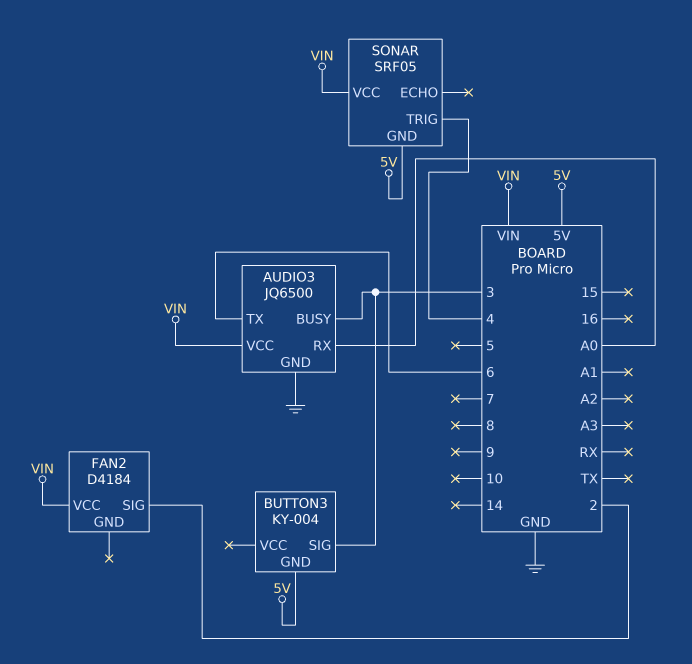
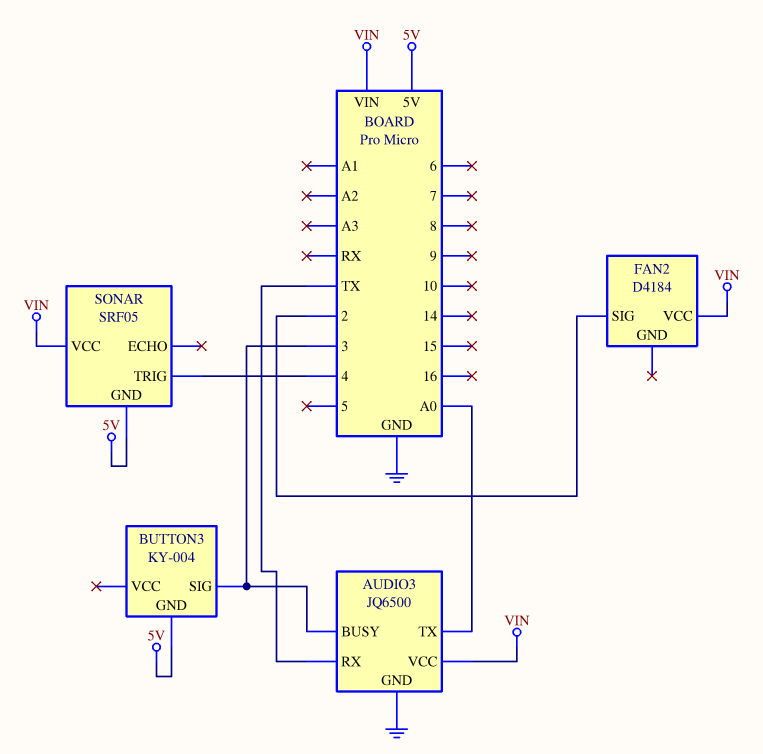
AUDIO3 pin RX: A0 -> TX
AUDIO3 pin TX: 6 -> A0

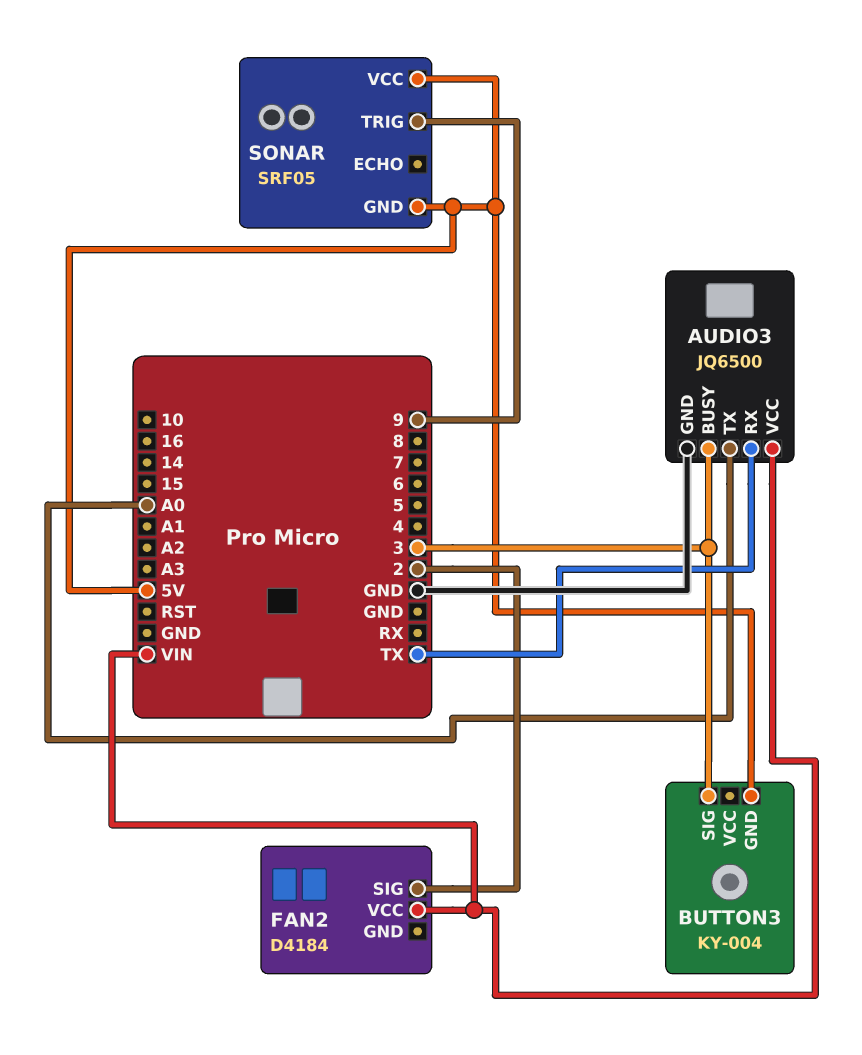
SONAR pin TRIG: 4 -> 9
SONAR pin VCC: VIN -> 5V

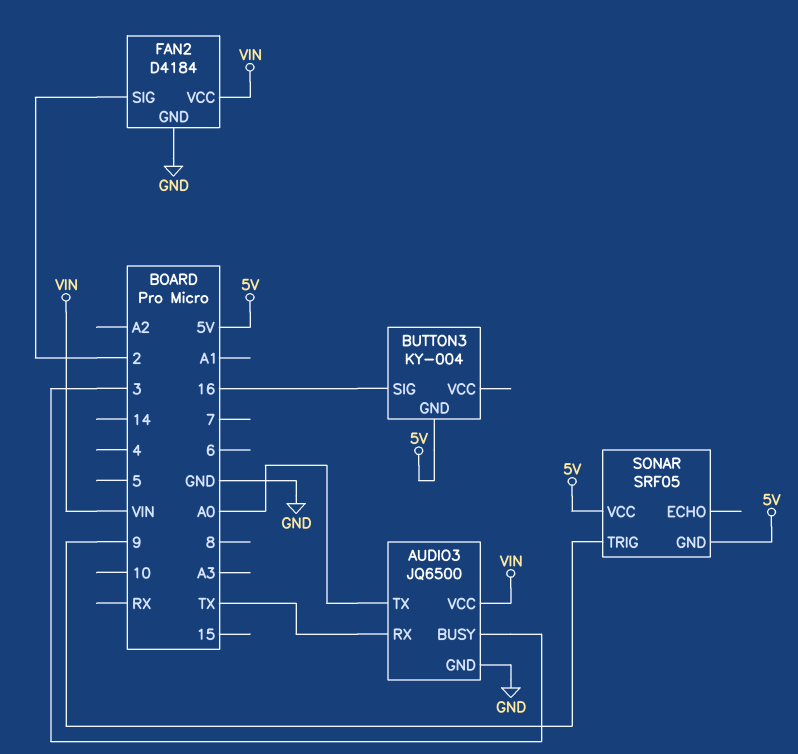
BUTTON3 pin SIG: 3 -> 16
FAN2 pin GND: none -> GND

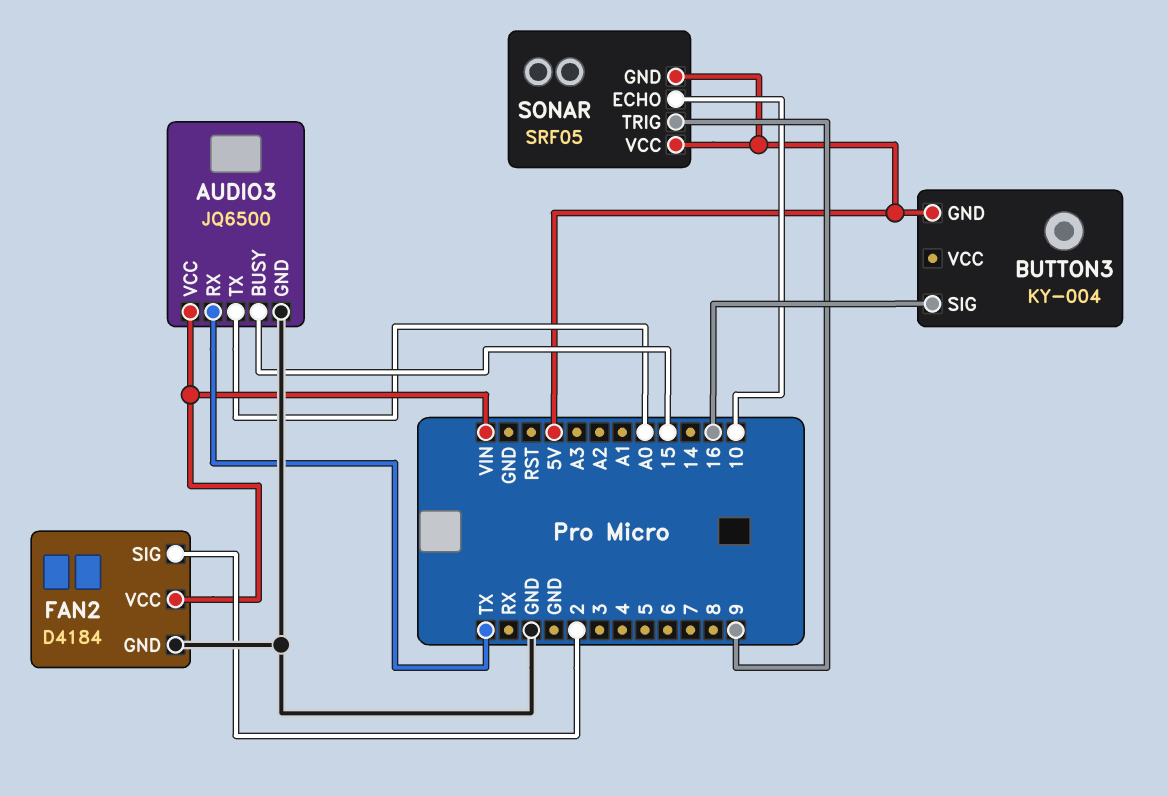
AUDIO3 pin BUSY: 3 -> 15
SONAR pin ECHO: none -> 10

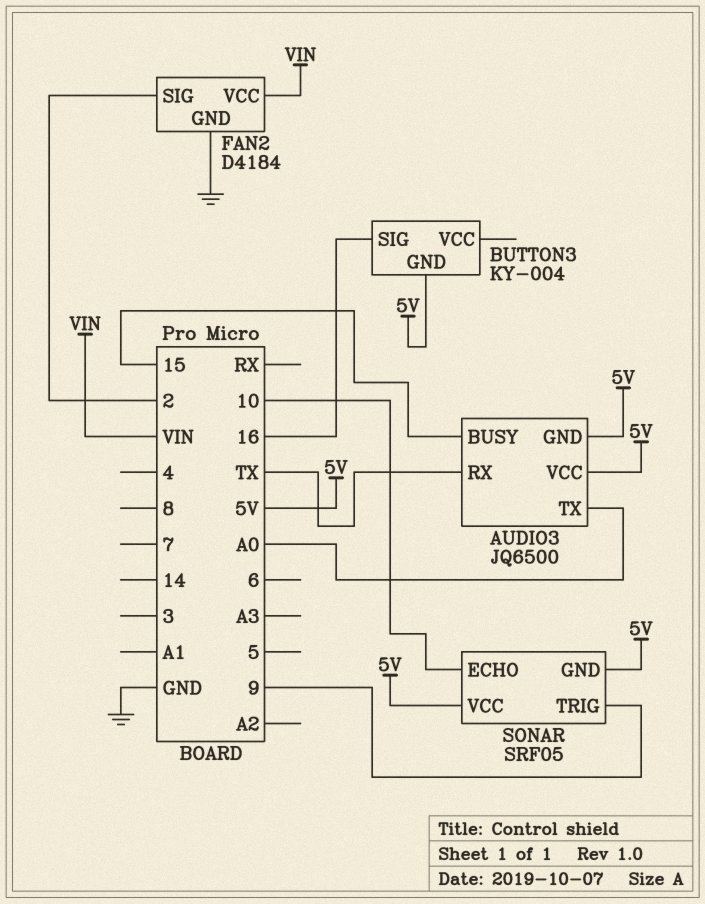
AUDIO3 pin GND: GND -> 5V
AUDIO3 pin VCC: VIN -> 5V

